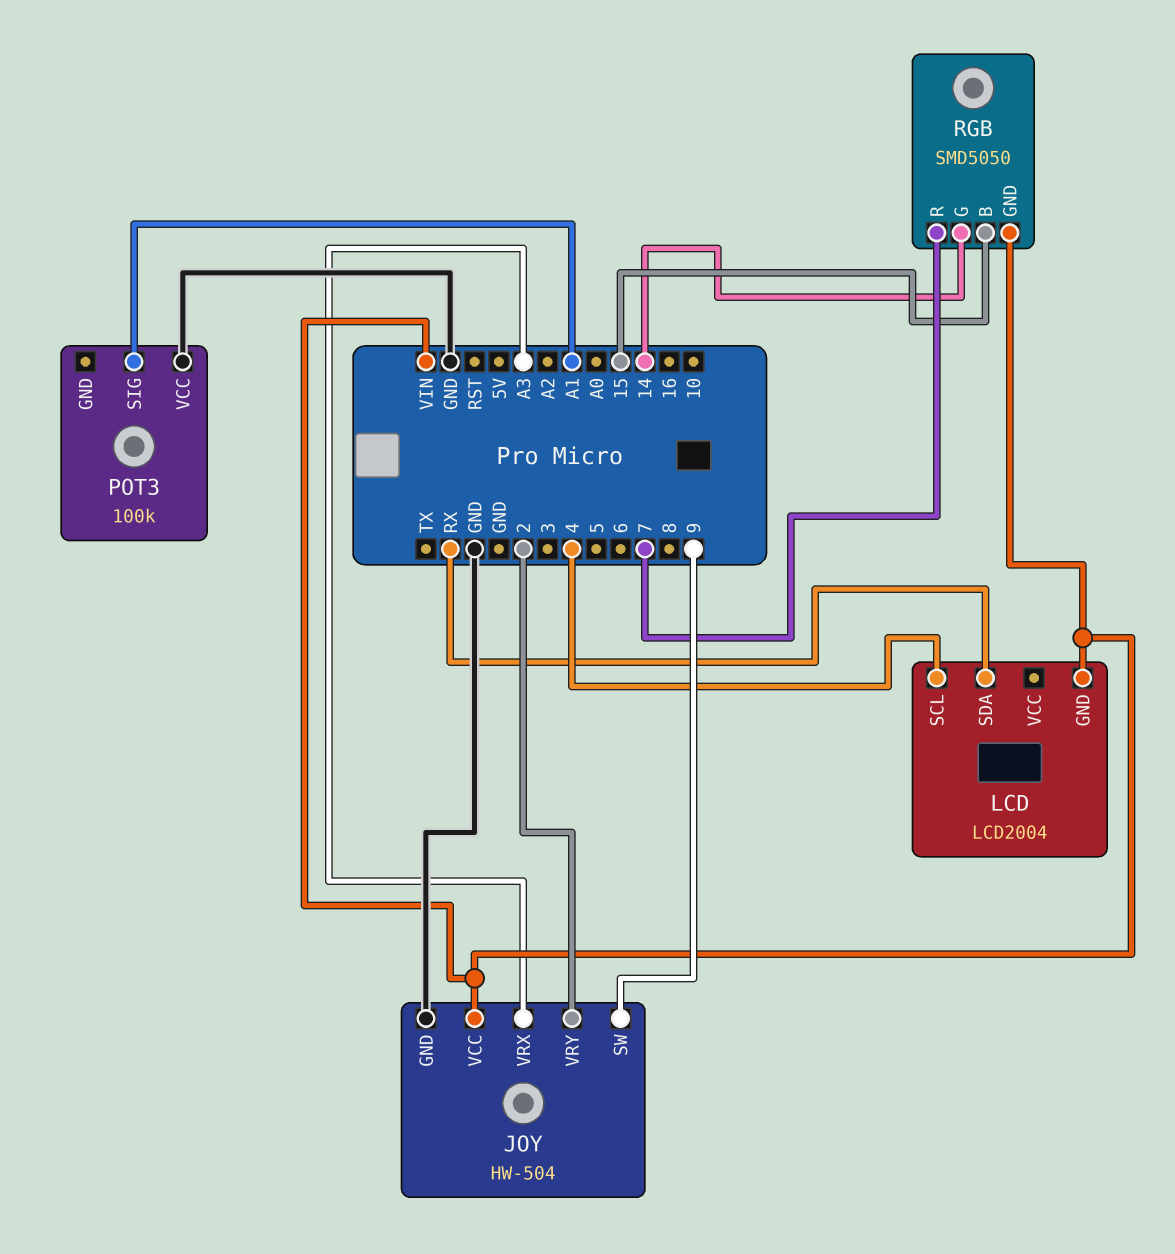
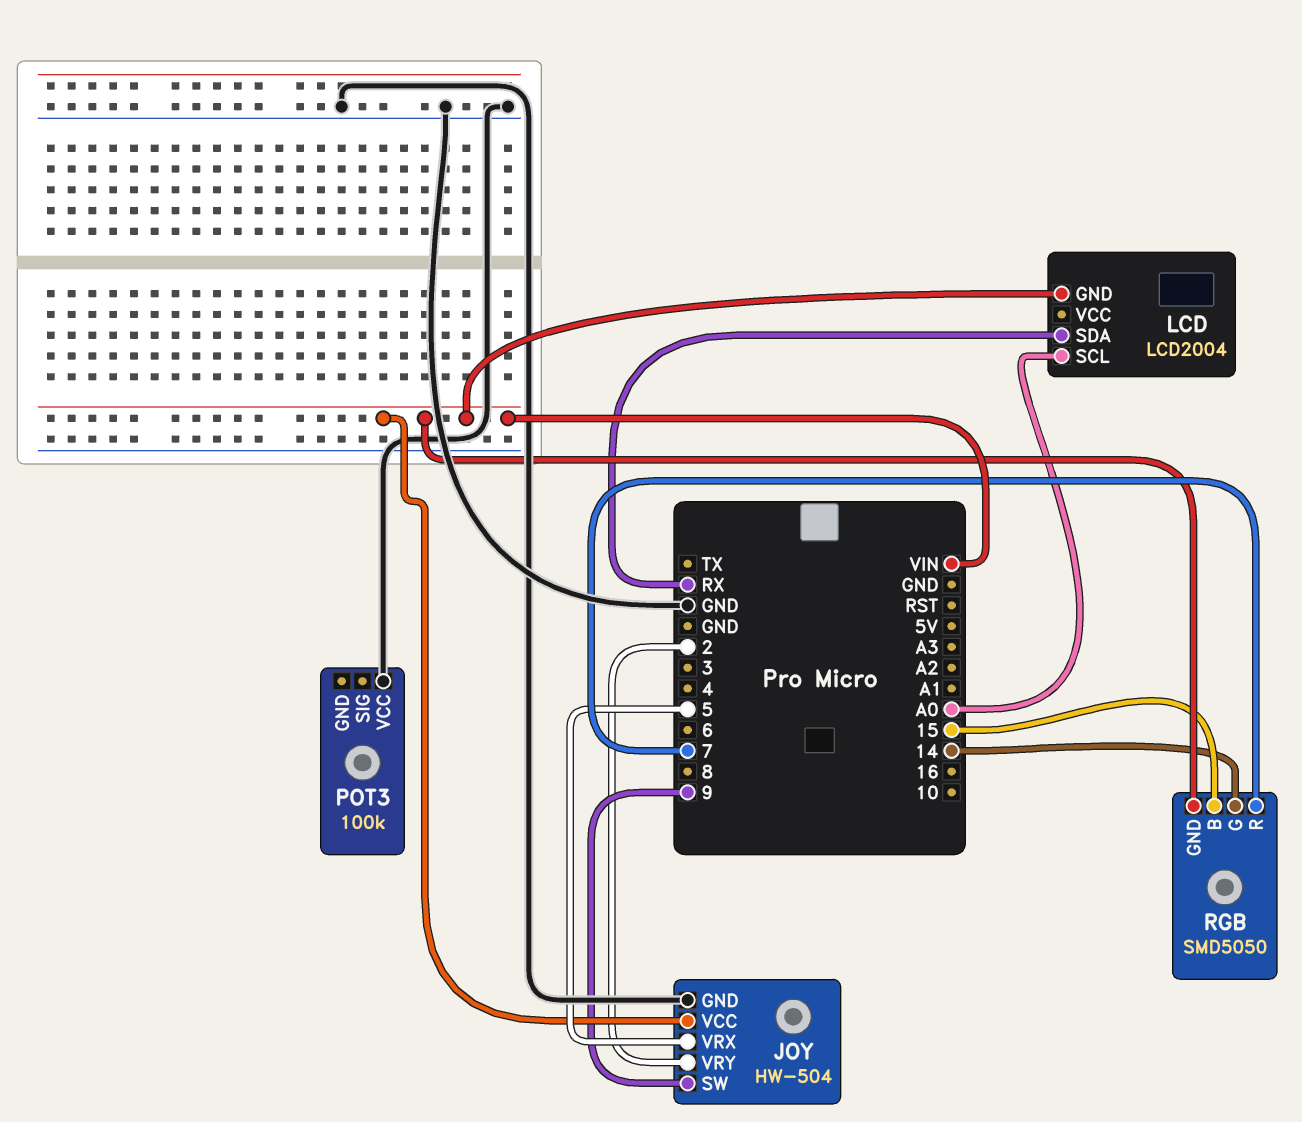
JOY pin VRX: A3 -> 5
LCD pin SCL: 4 -> A0
POT3 pin SIG: A1 -> none

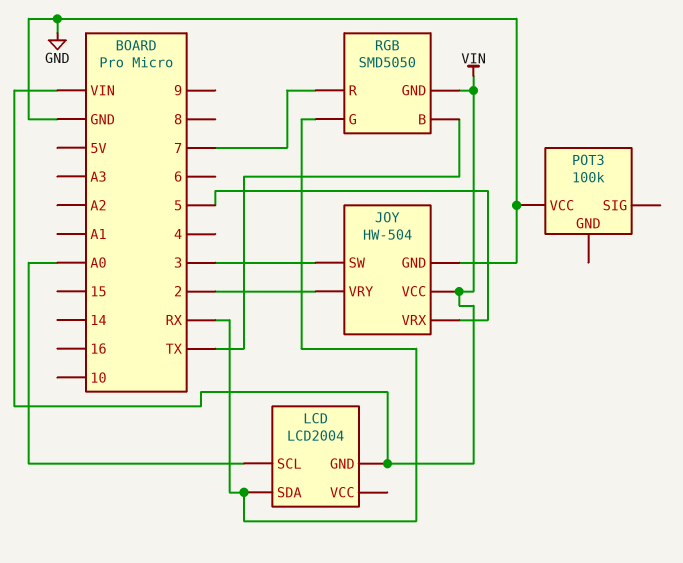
JOY pin SW: 9 -> 3
RGB pin B: 15 -> TX
RGB pin G: 14 -> RX

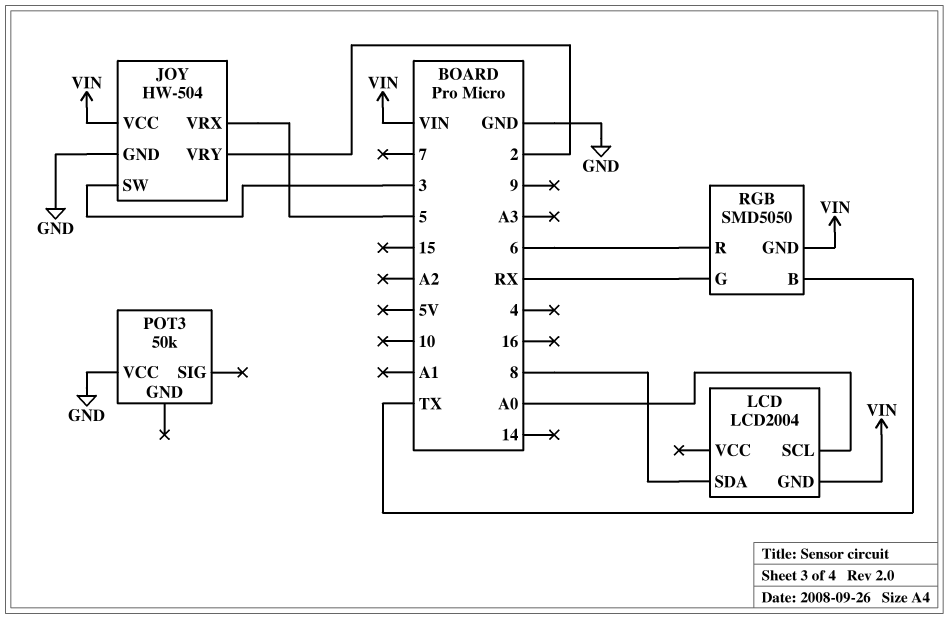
LCD pin SDA: RX -> 8
POT3: 100k -> 50k
RGB pin R: 7 -> 6

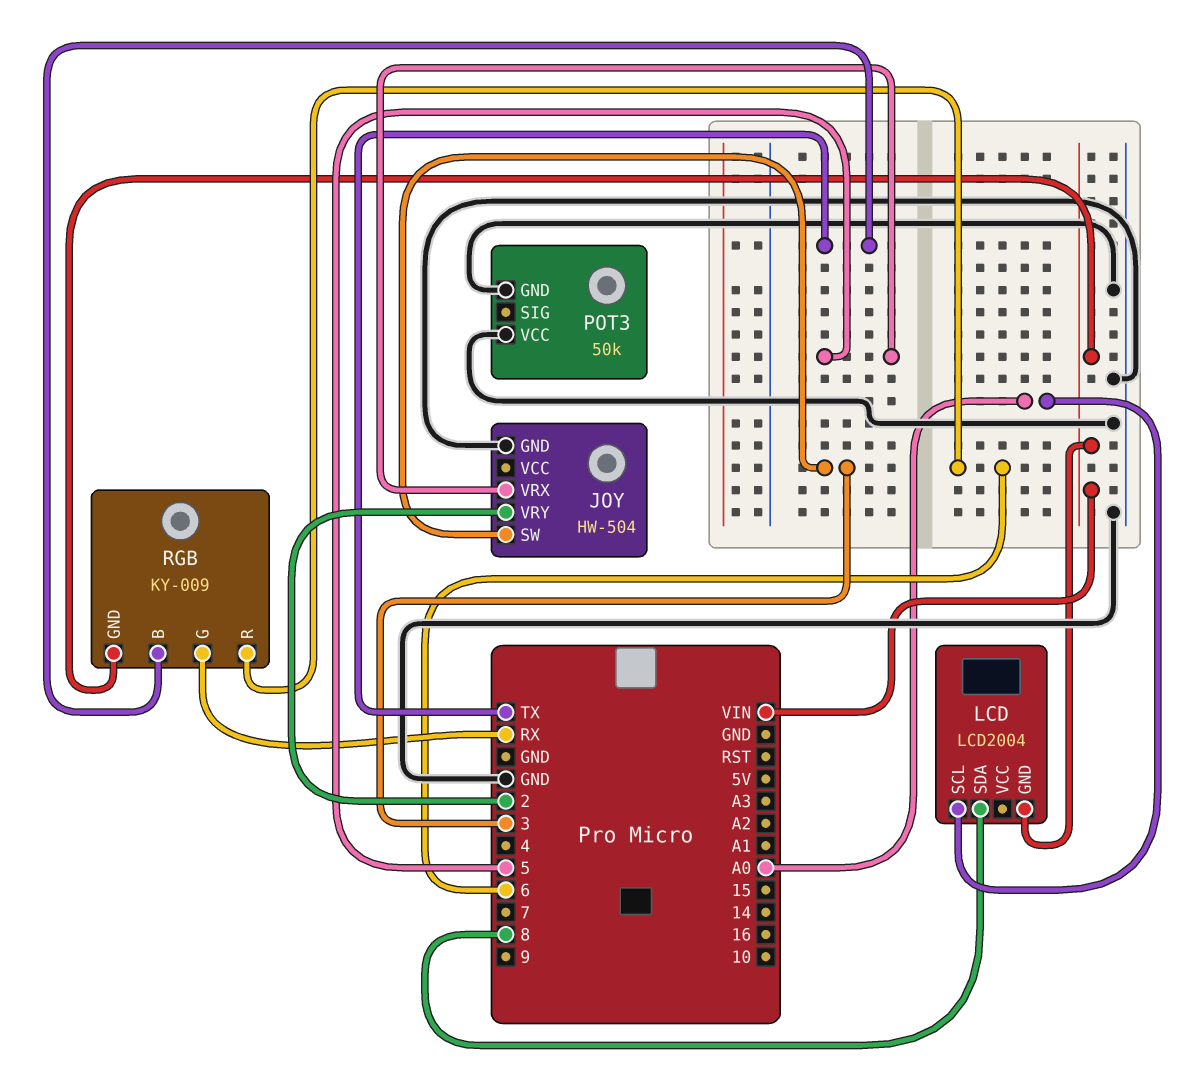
JOY pin VCC: VIN -> none
POT3 pin GND: none -> GND
RGB: SMD5050 -> KY-009

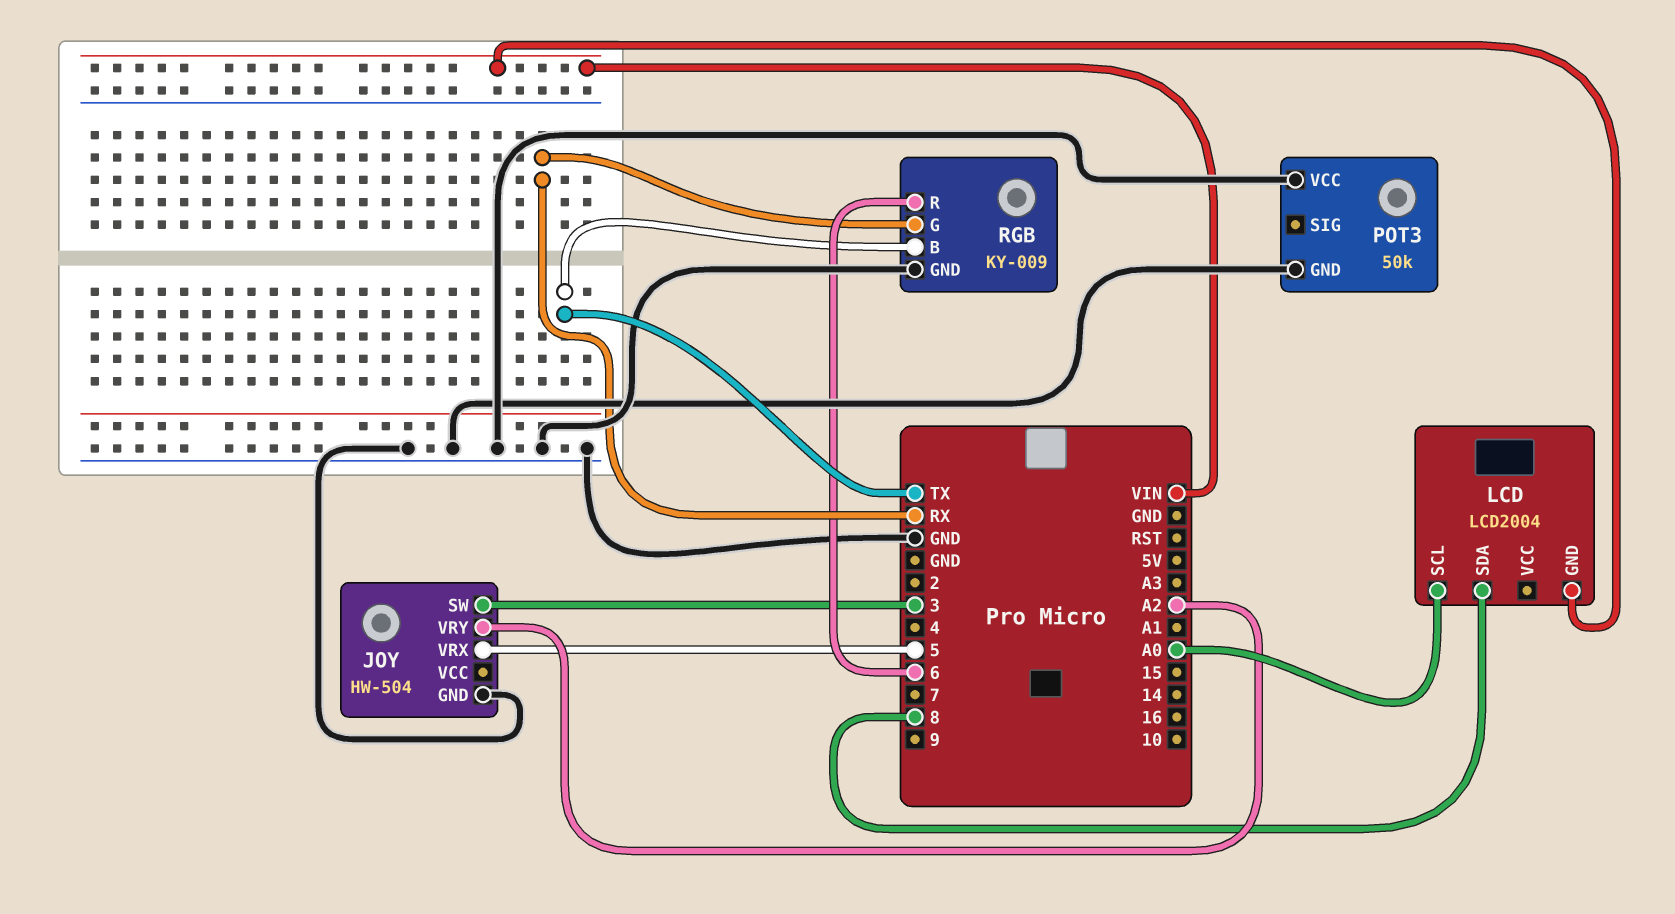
JOY pin VRY: 2 -> A2
RGB pin GND: VIN -> GND

